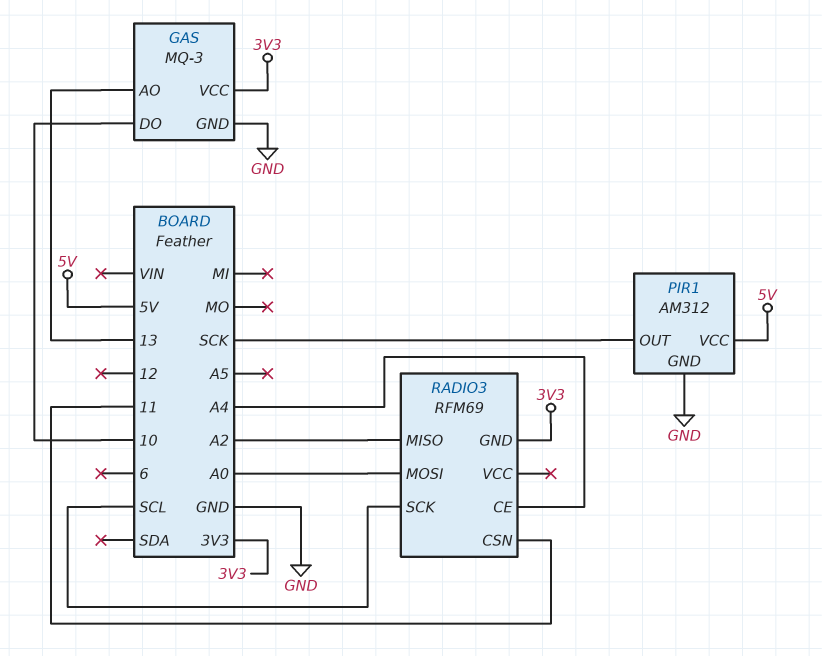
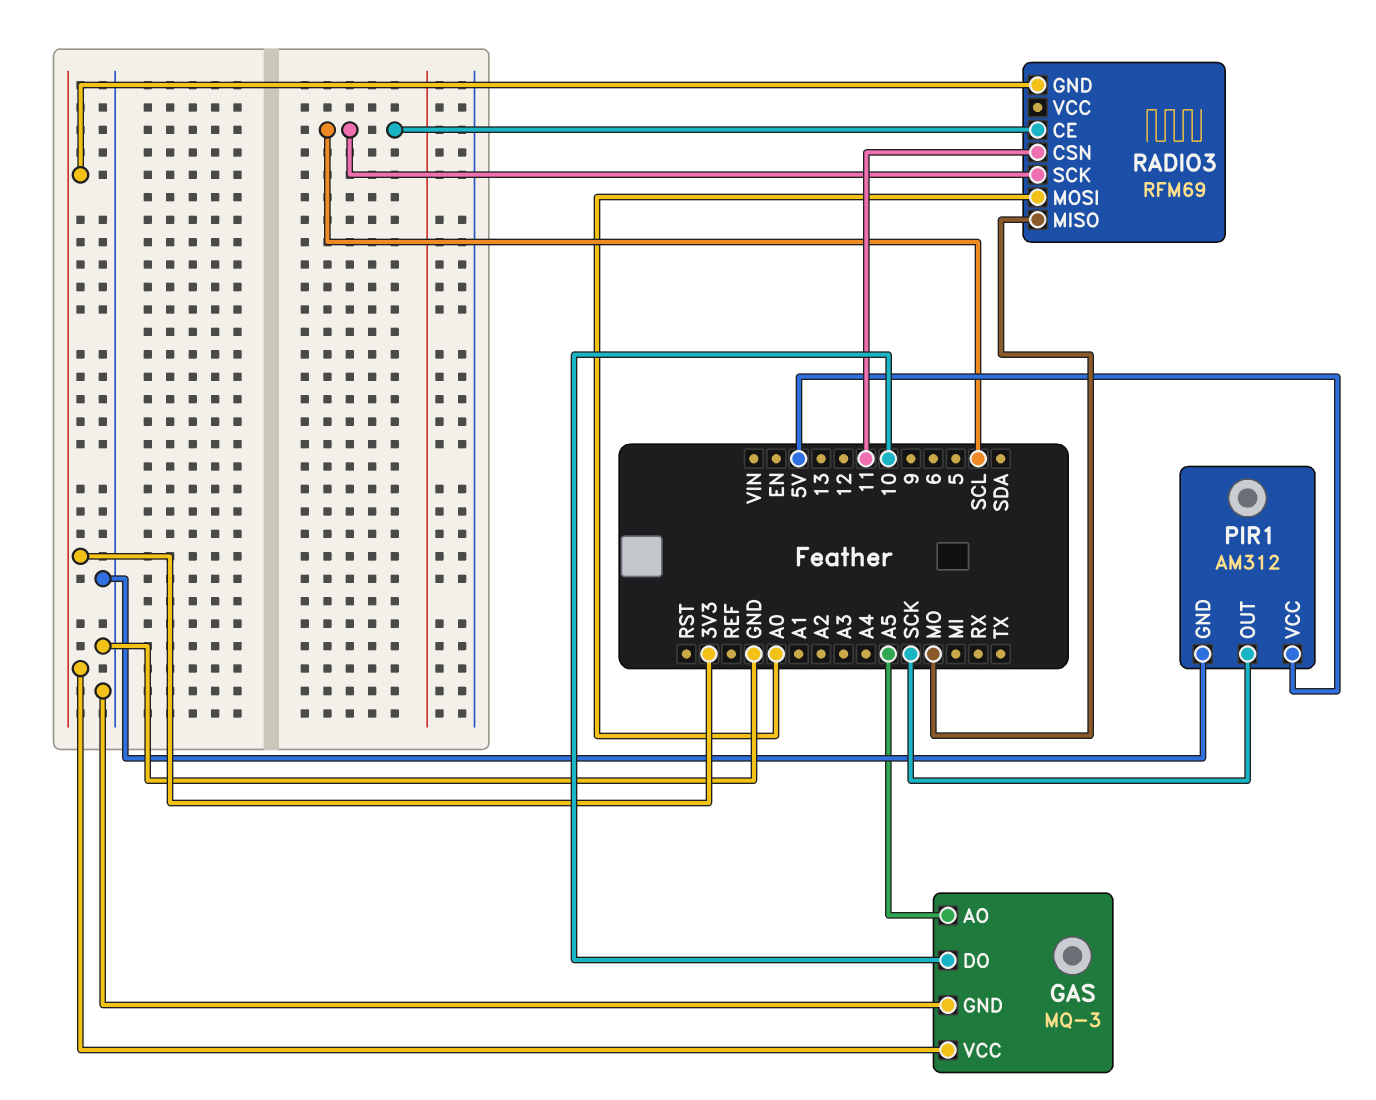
GAS pin AO: 13 -> A5
RADIO3 pin CE: A4 -> SCL
RADIO3 pin MISO: A2 -> MO

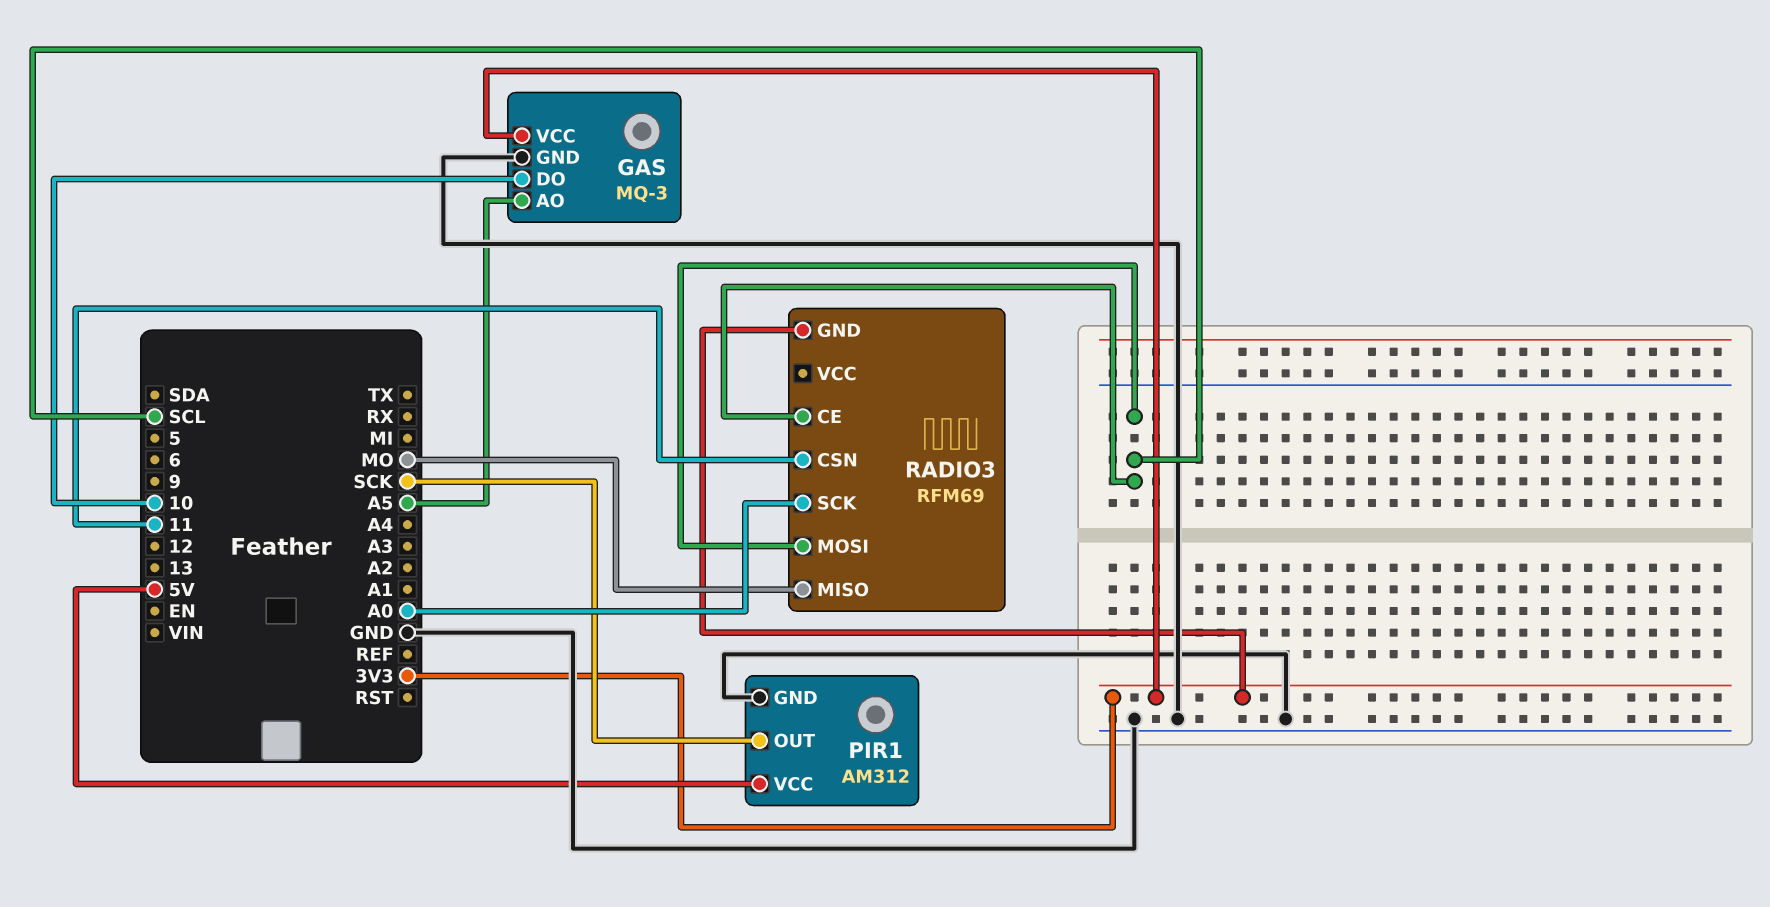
RADIO3 pin MOSI: A0 -> SCL
RADIO3 pin SCK: SCL -> A0

